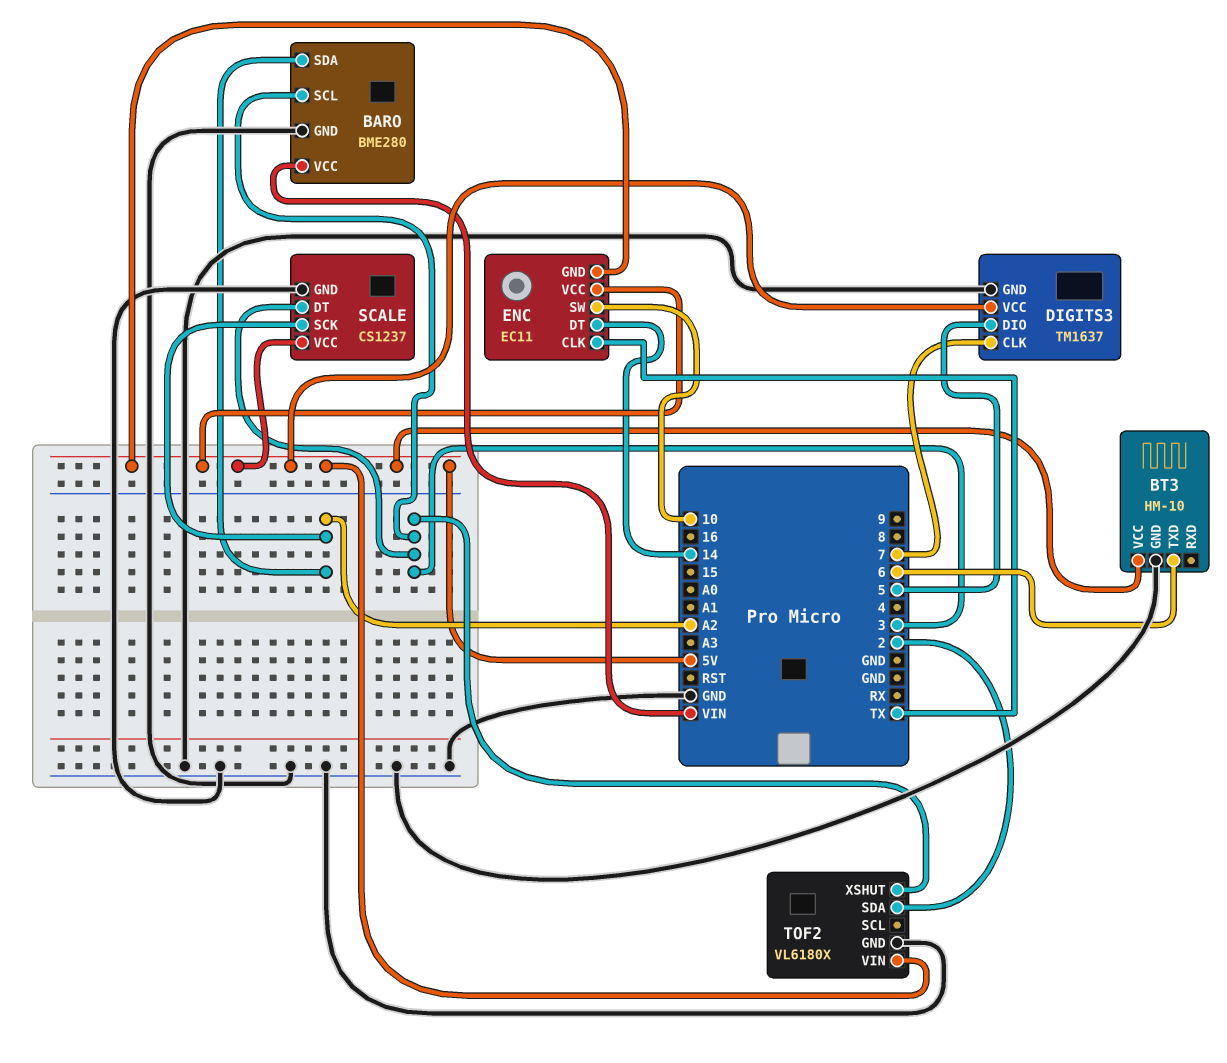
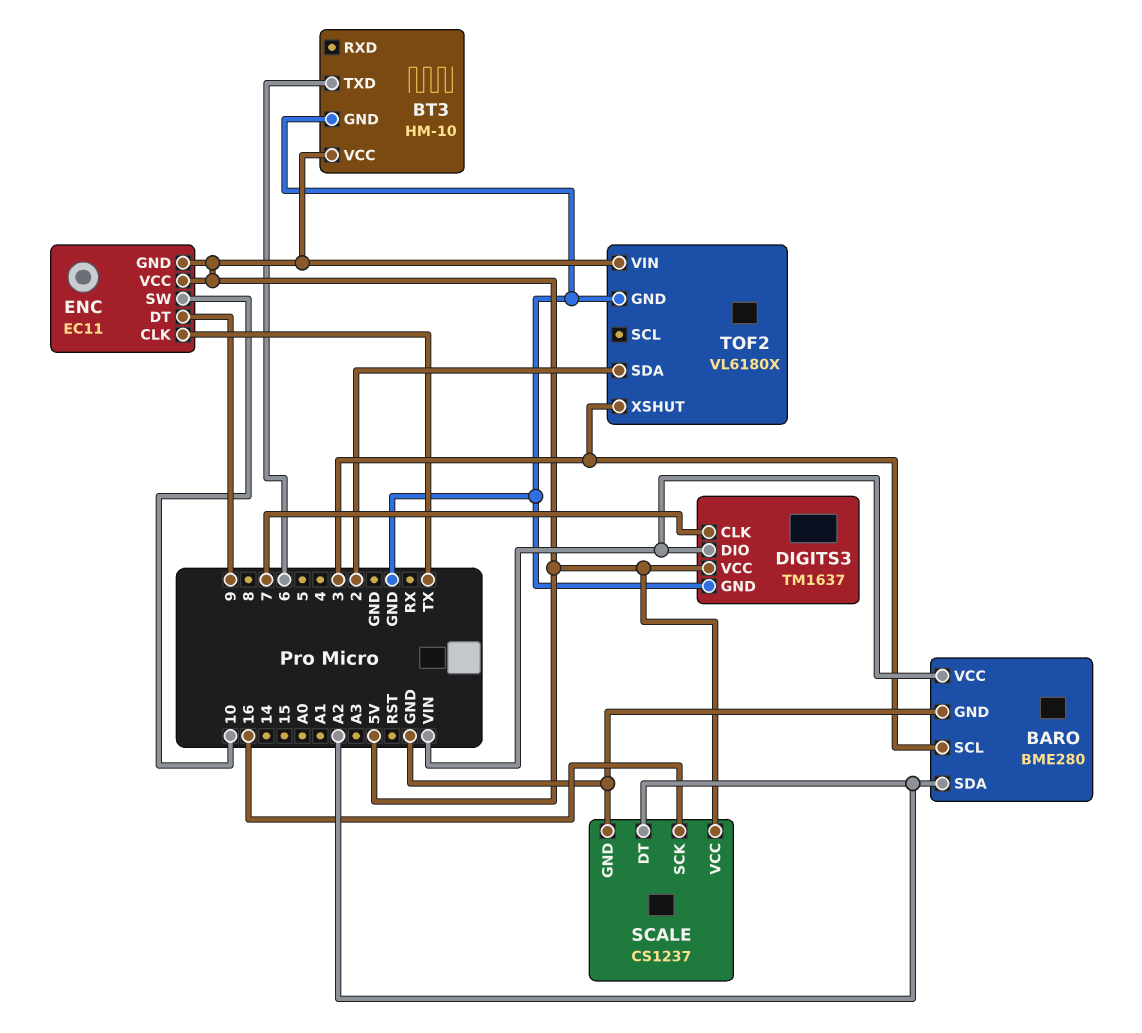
DIGITS3 pin DIO: 5 -> VIN
ENC pin DT: 14 -> 9
SCALE pin DT: 3 -> A2
SCALE pin SCK: A2 -> 16

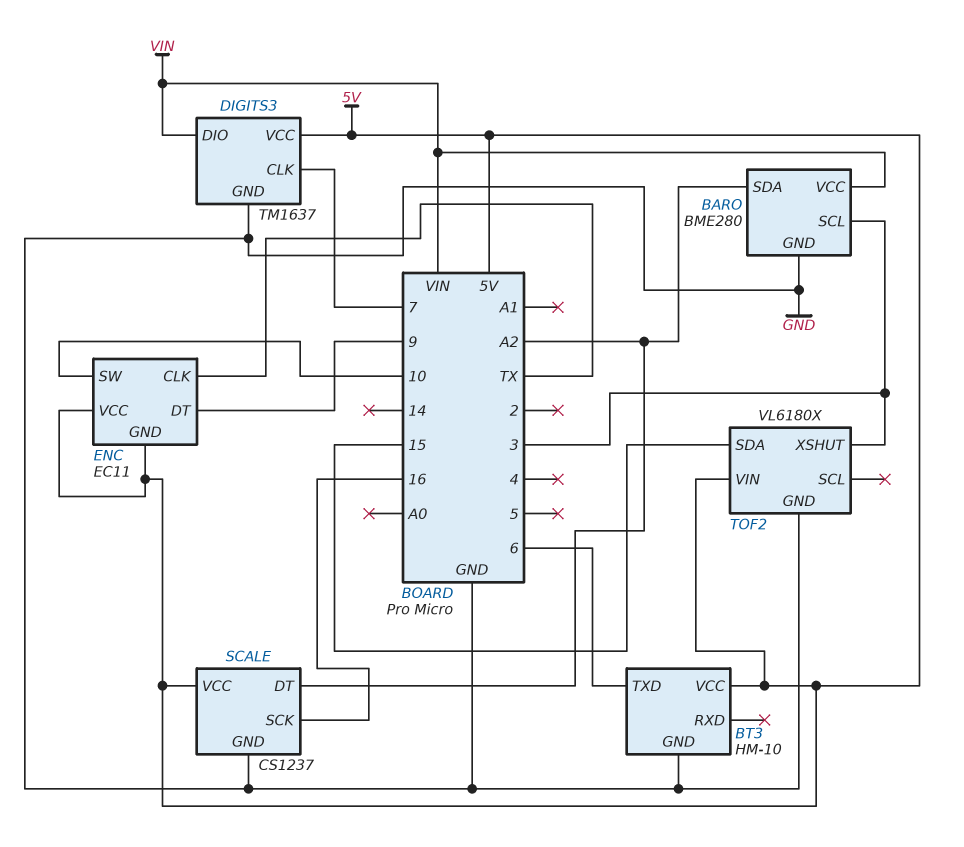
TOF2 pin SDA: 2 -> 15

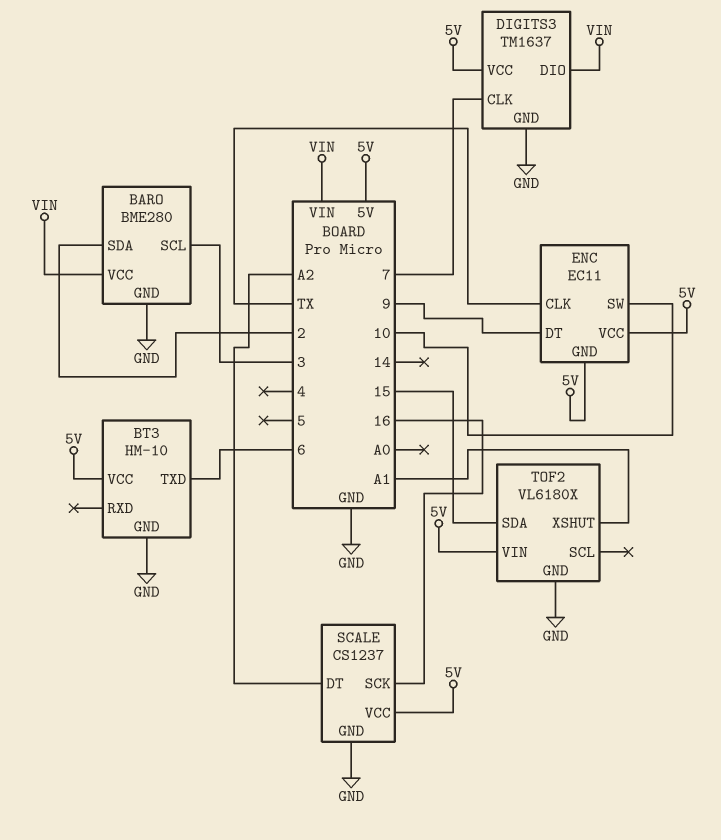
BARO pin SDA: A2 -> 2
TOF2 pin XSHUT: 3 -> A1

